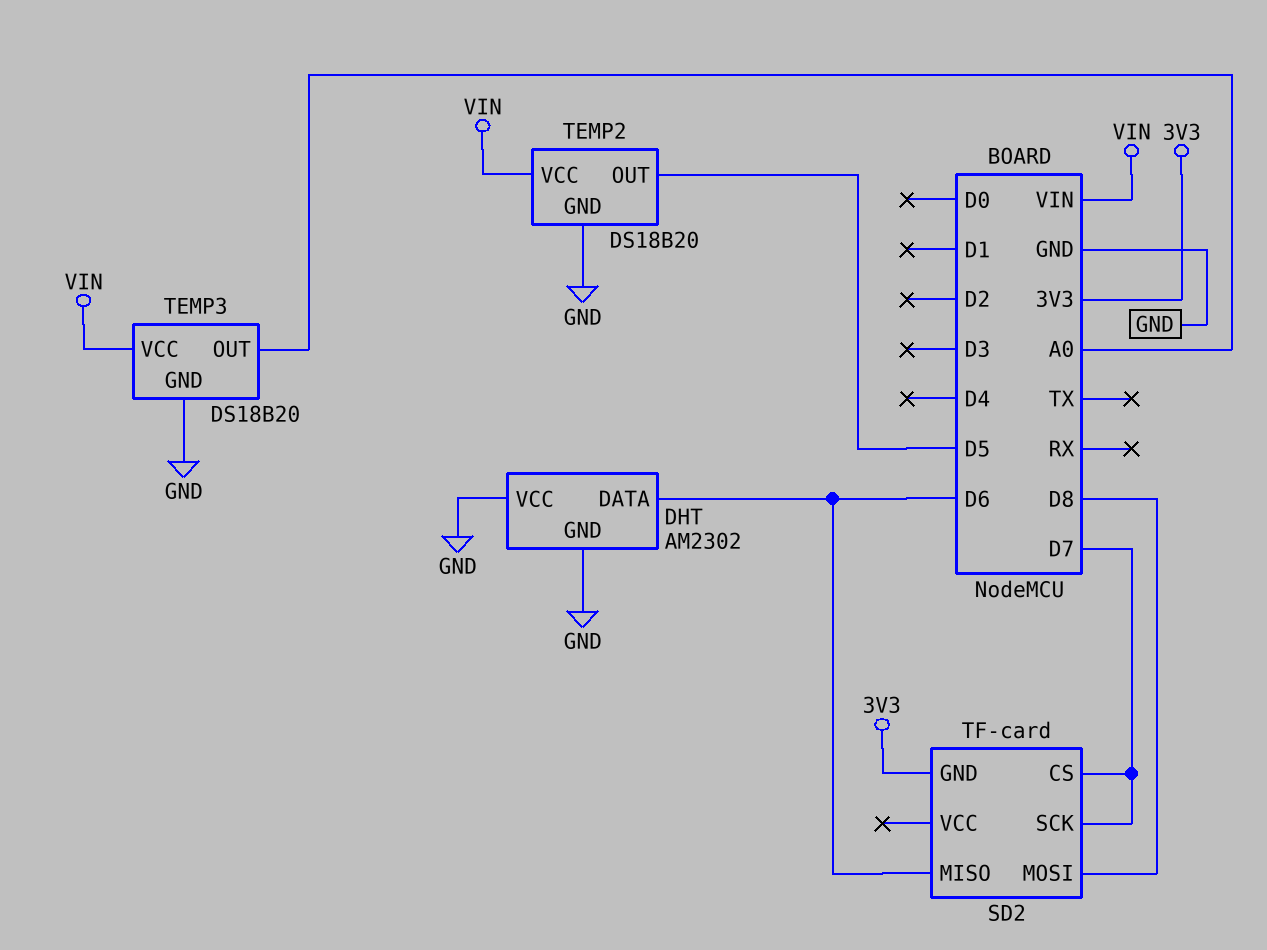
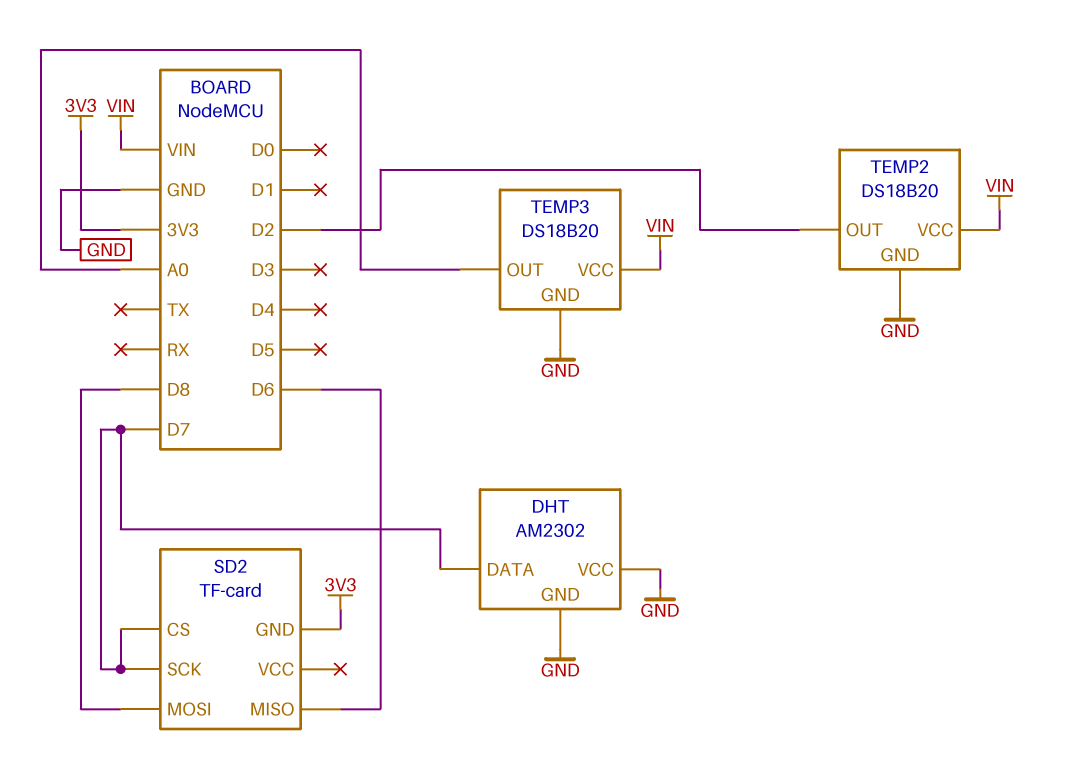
DHT pin DATA: D6 -> D7
TEMP2 pin OUT: D5 -> D2

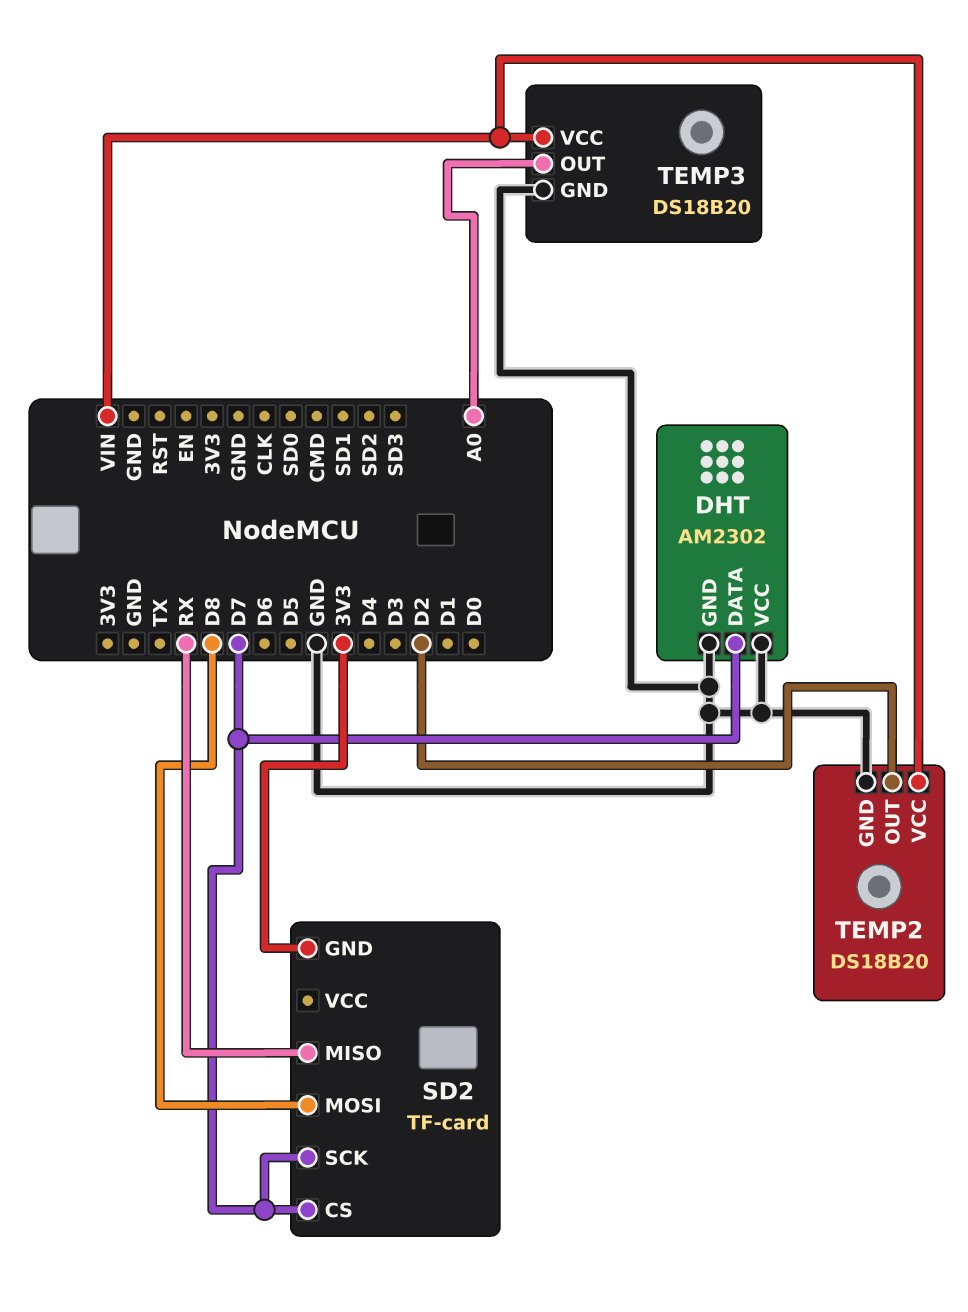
SD2 pin MISO: D6 -> RX

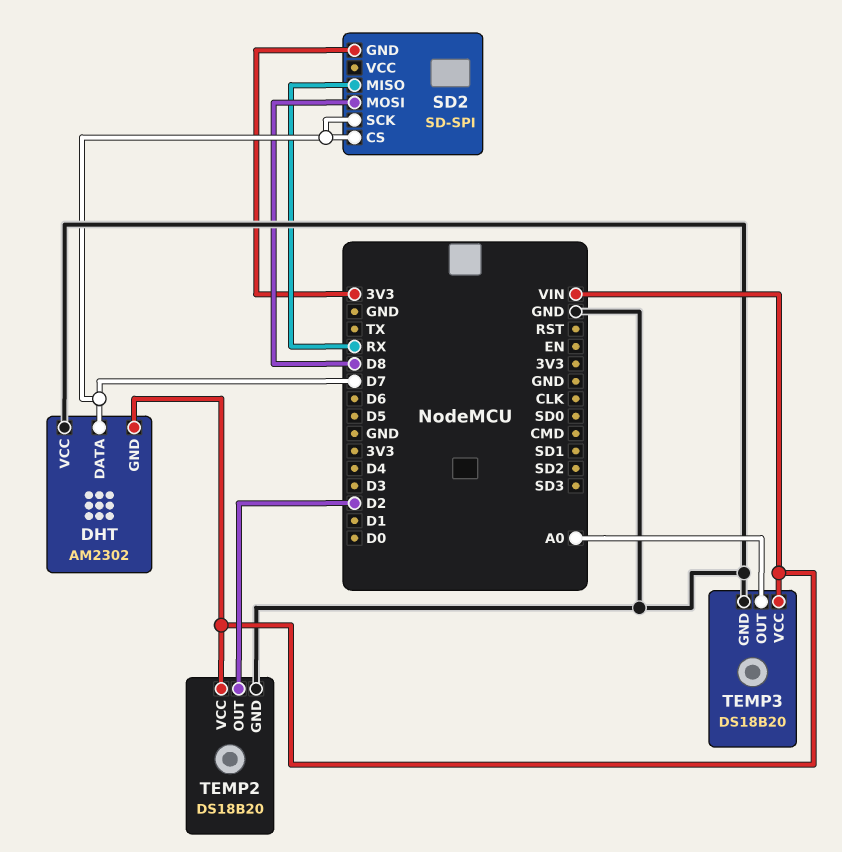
DHT pin GND: GND -> VIN
SD2: TF-card -> SD-SPI

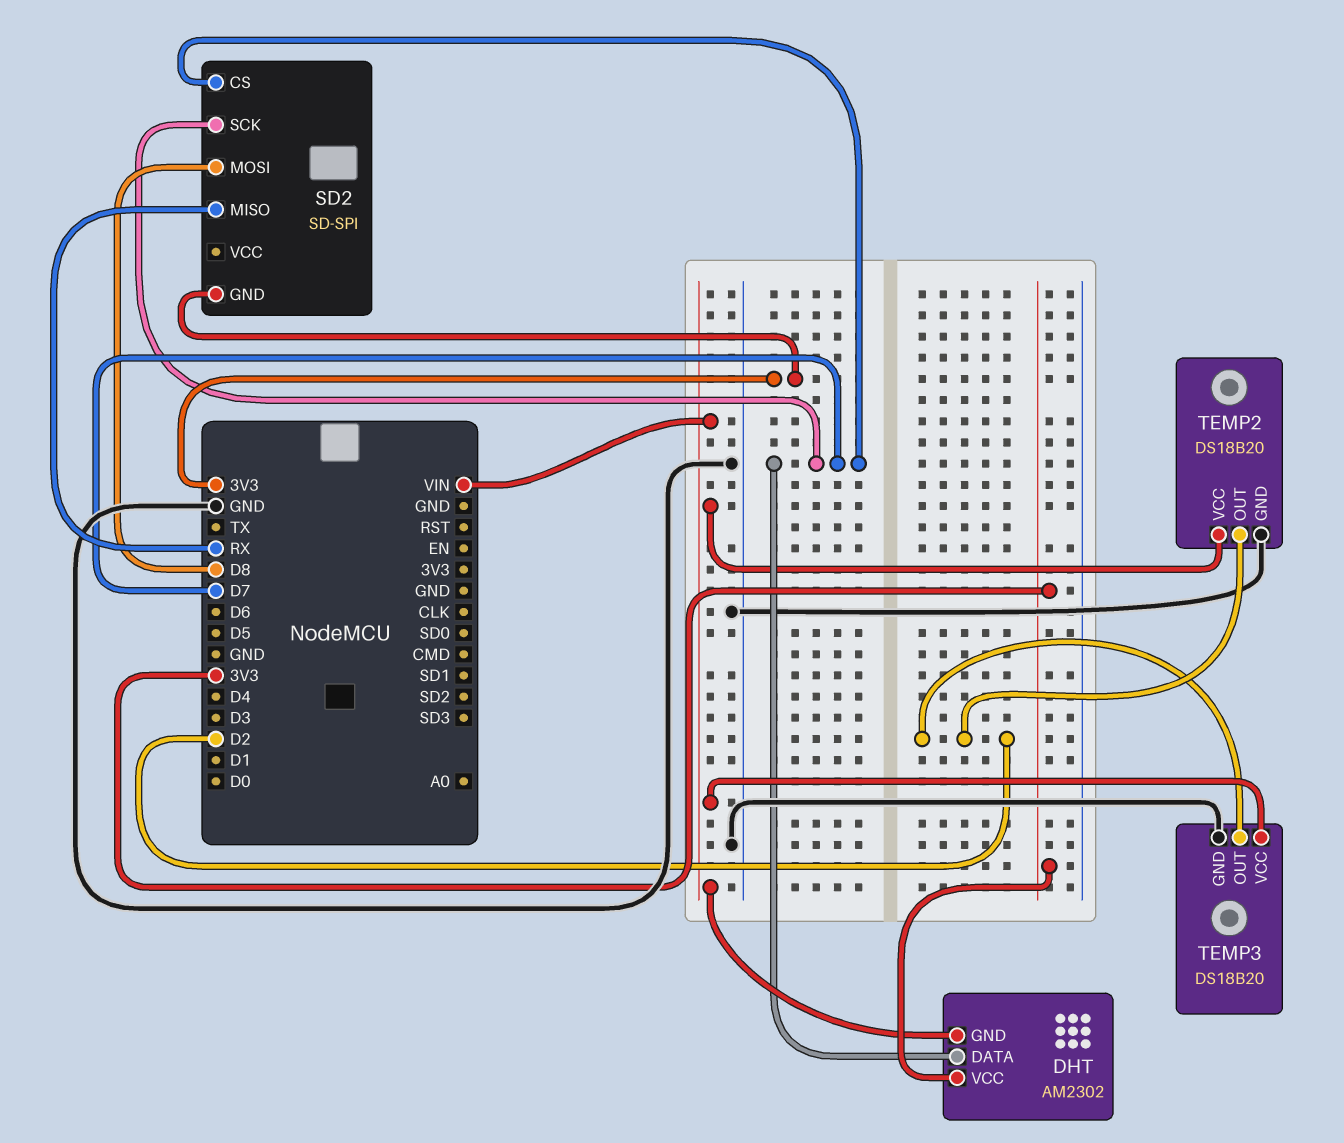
DHT pin VCC: GND -> 3V3
TEMP3 pin OUT: A0 -> D2

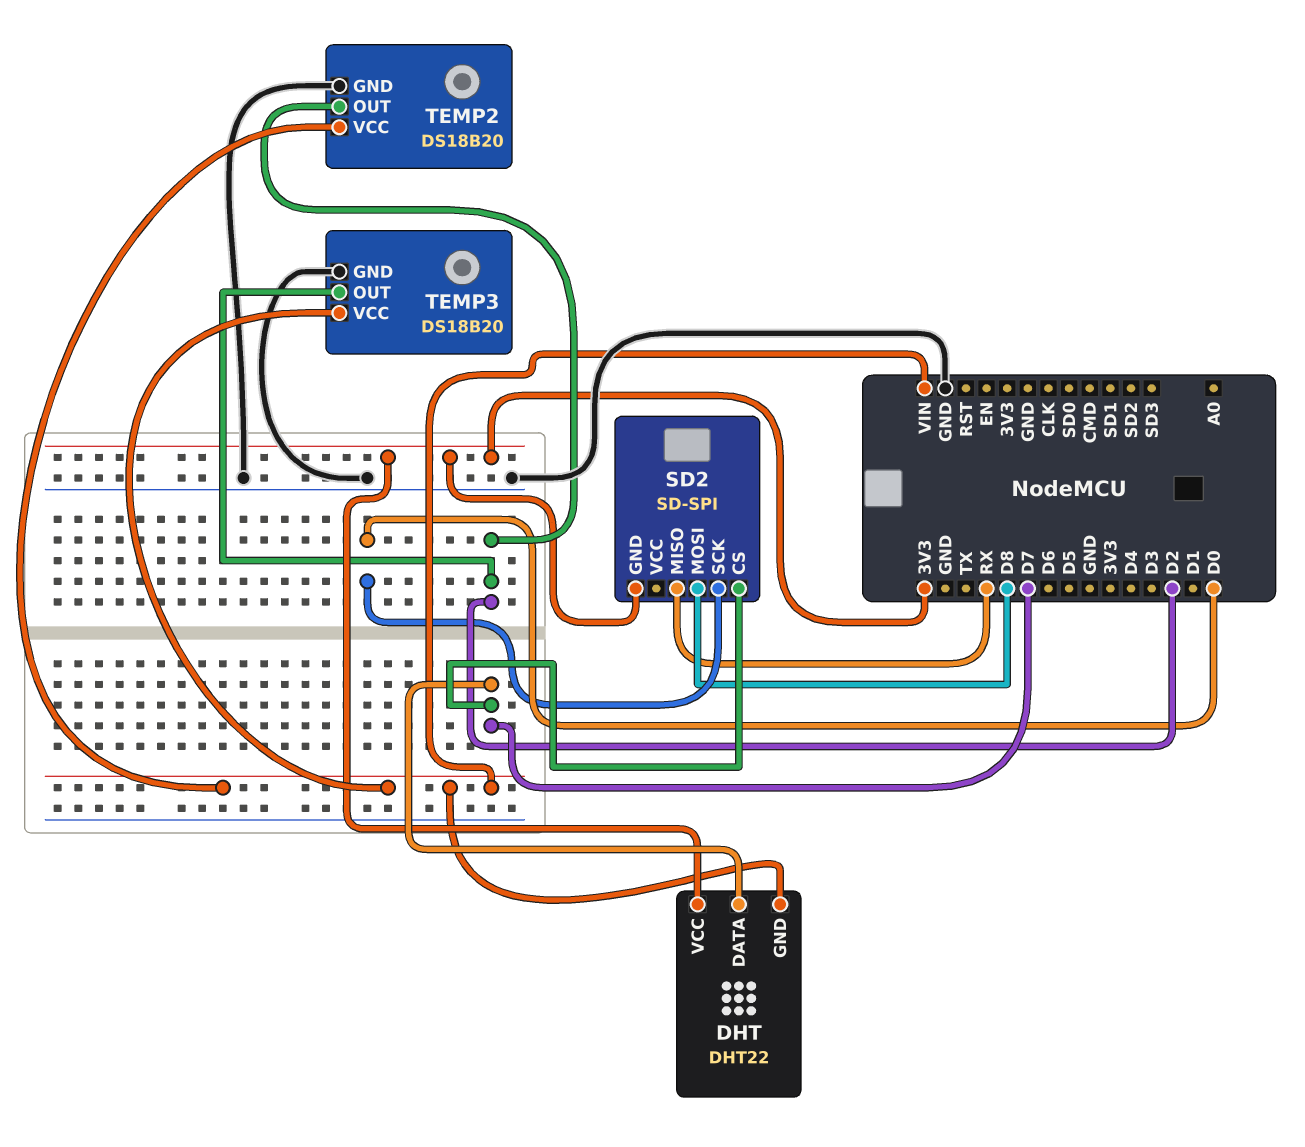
DHT: AM2302 -> DHT22
SD2 pin SCK: D7 -> D0

